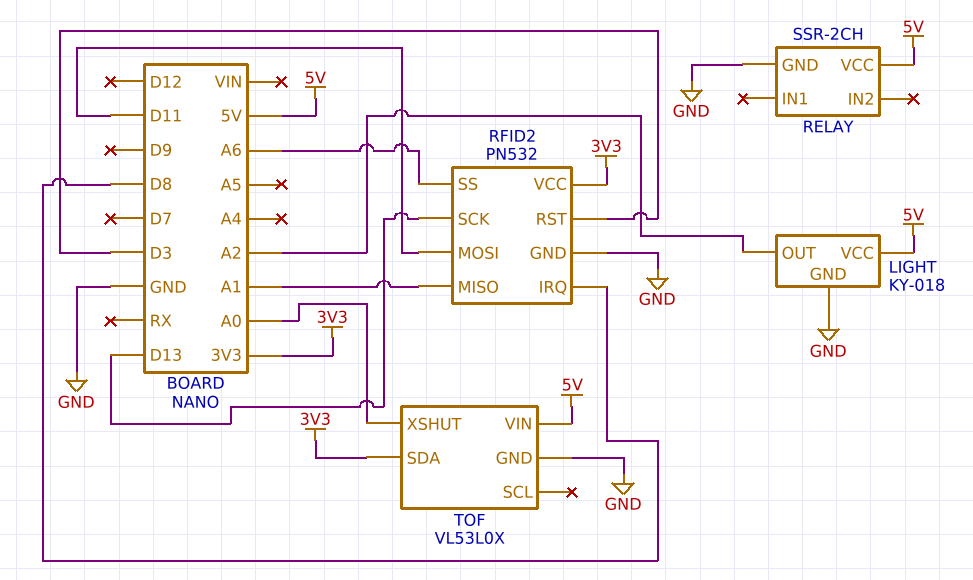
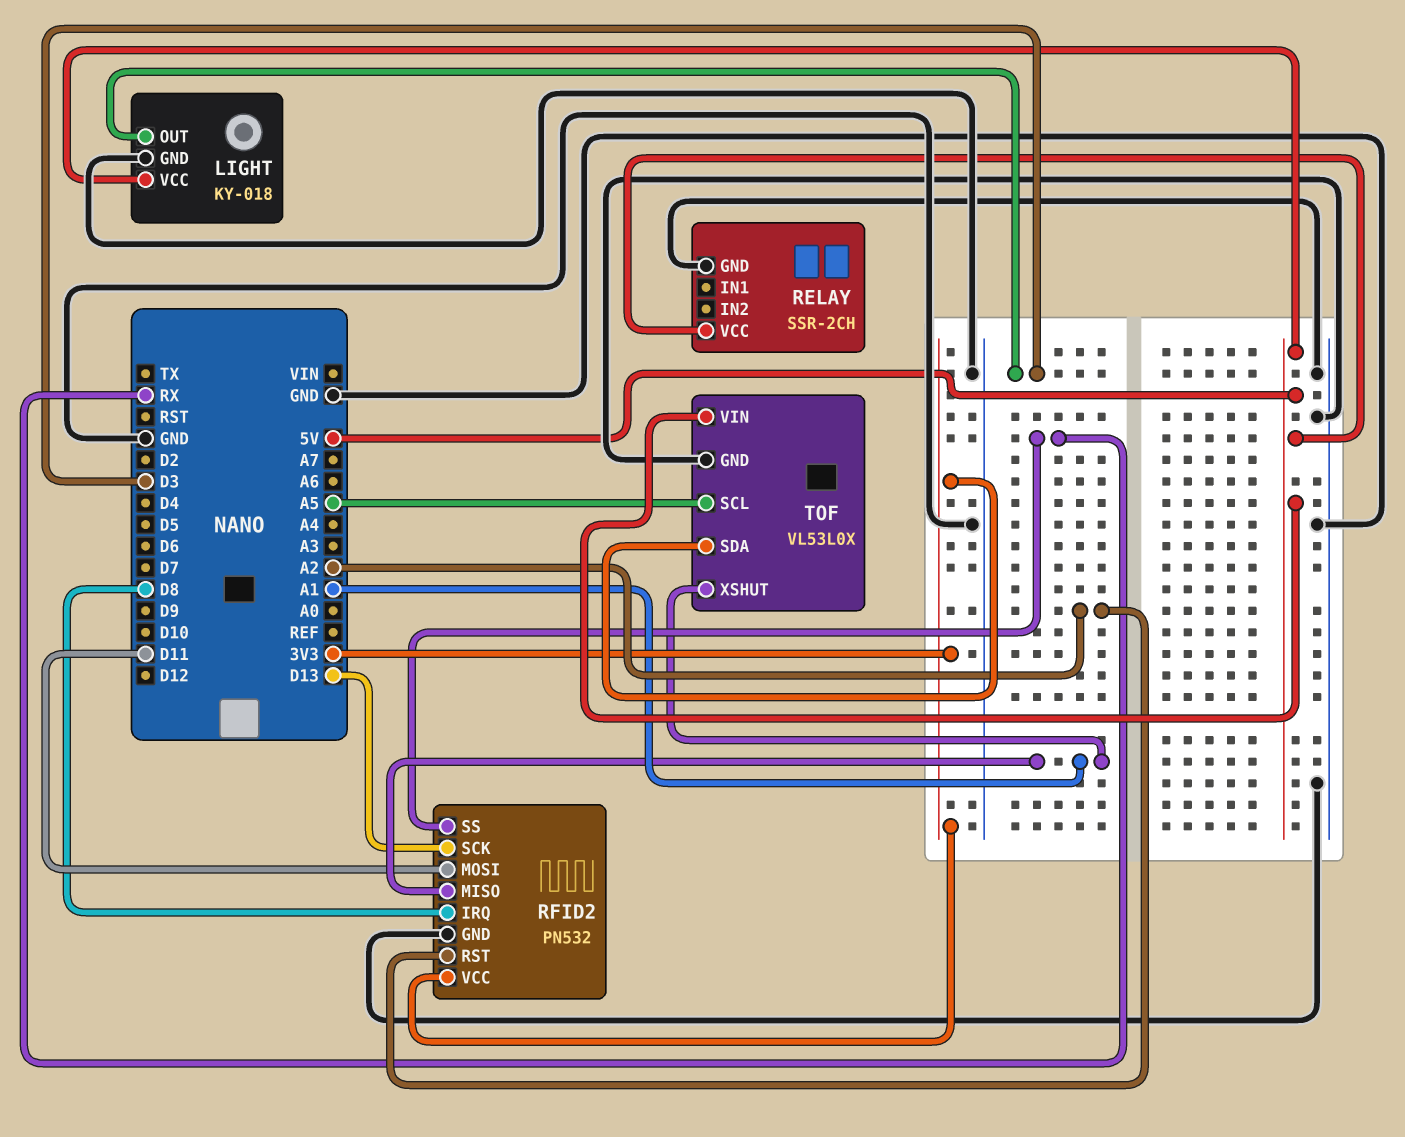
LIGHT pin OUT: A2 -> D3
RFID2 pin RST: D3 -> A2
RFID2 pin SS: A6 -> RX
TOF pin SCL: none -> A5
TOF pin XSHUT: A0 -> A1

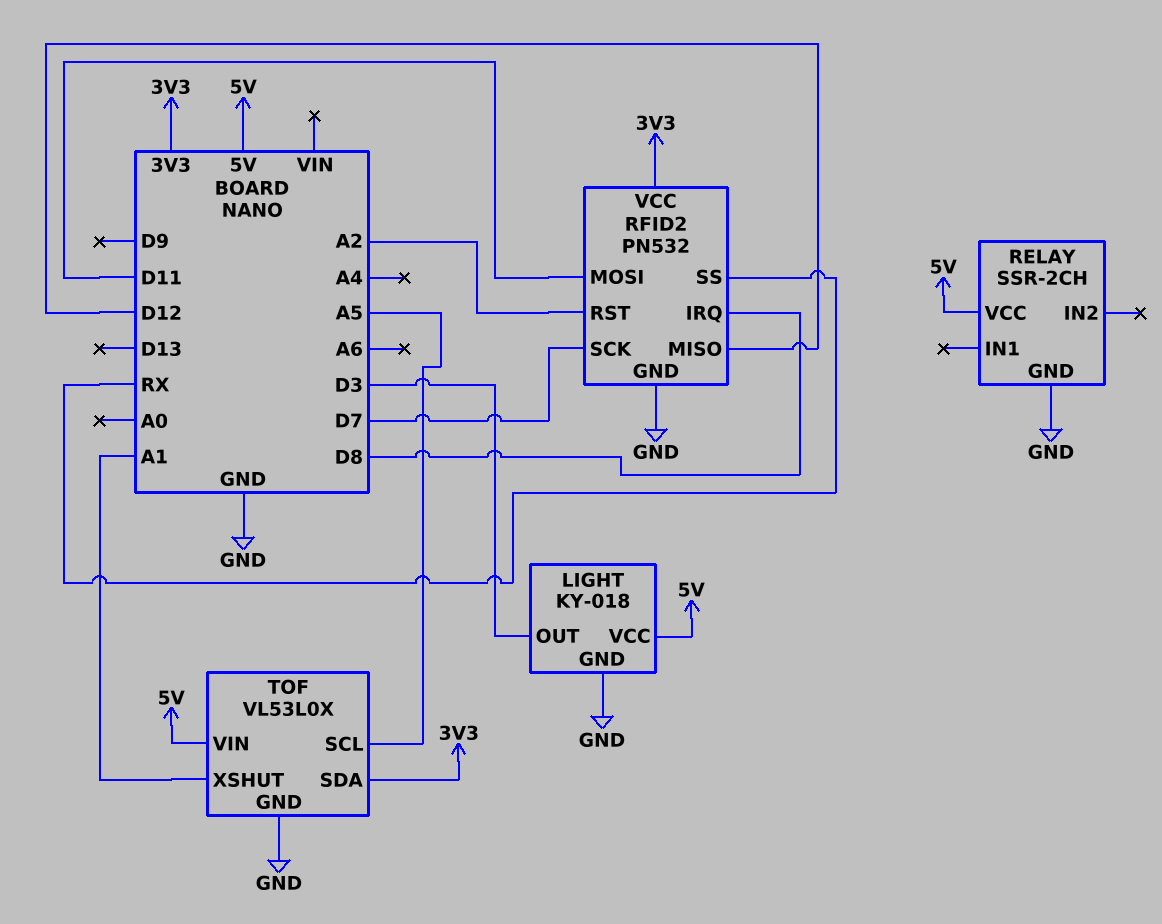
RFID2 pin MISO: A1 -> D12
RFID2 pin SCK: D13 -> D7

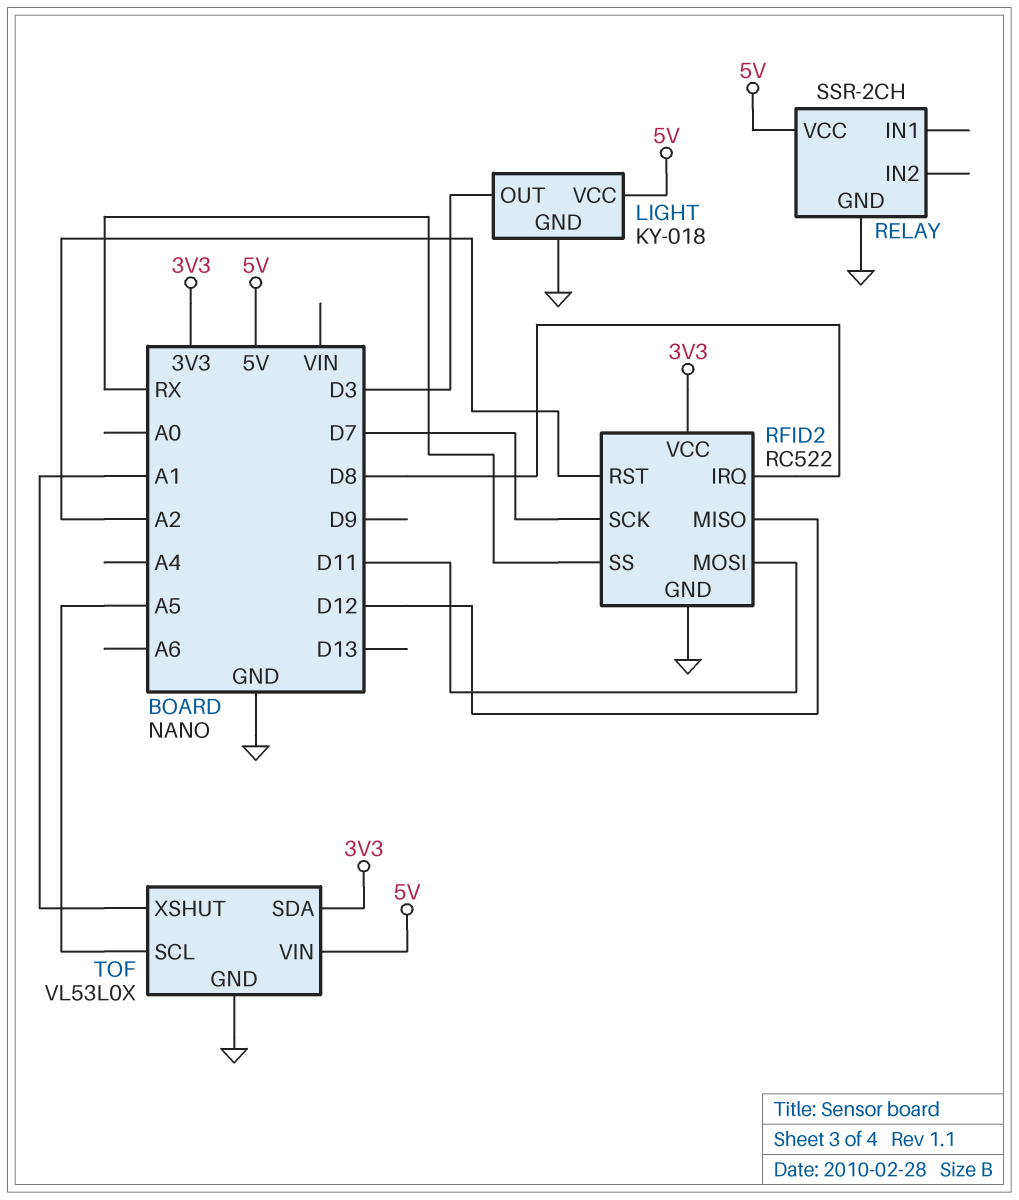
RFID2: PN532 -> RC522

